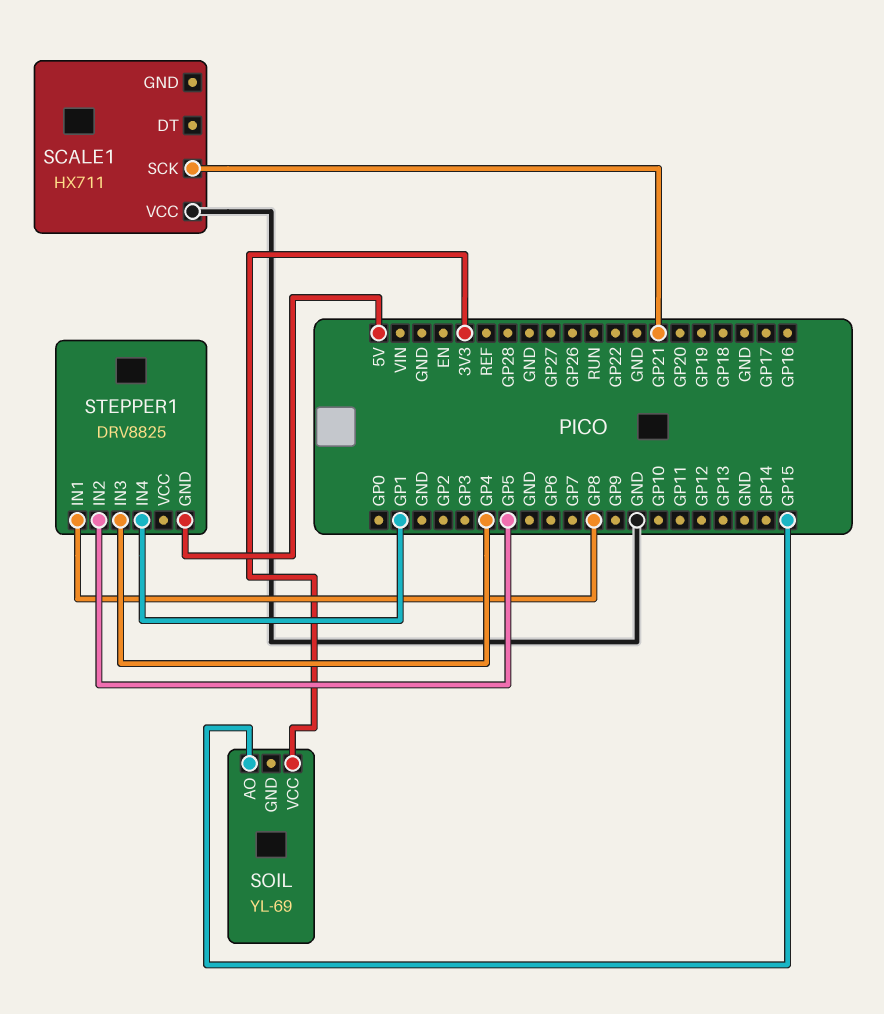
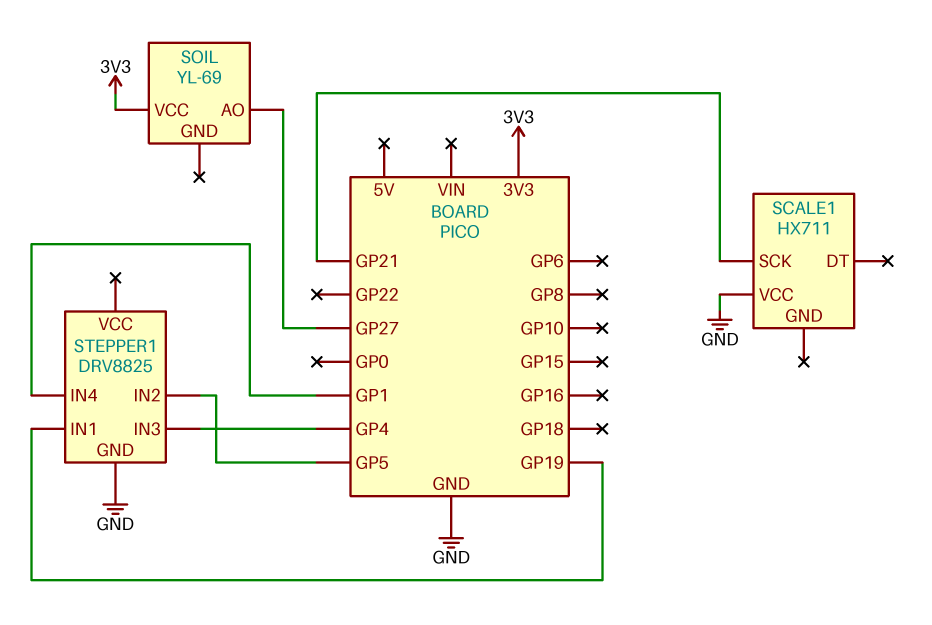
SOIL pin AO: GP15 -> GP27
STEPPER1 pin GND: 5V -> GND
STEPPER1 pin IN1: GP8 -> GP19

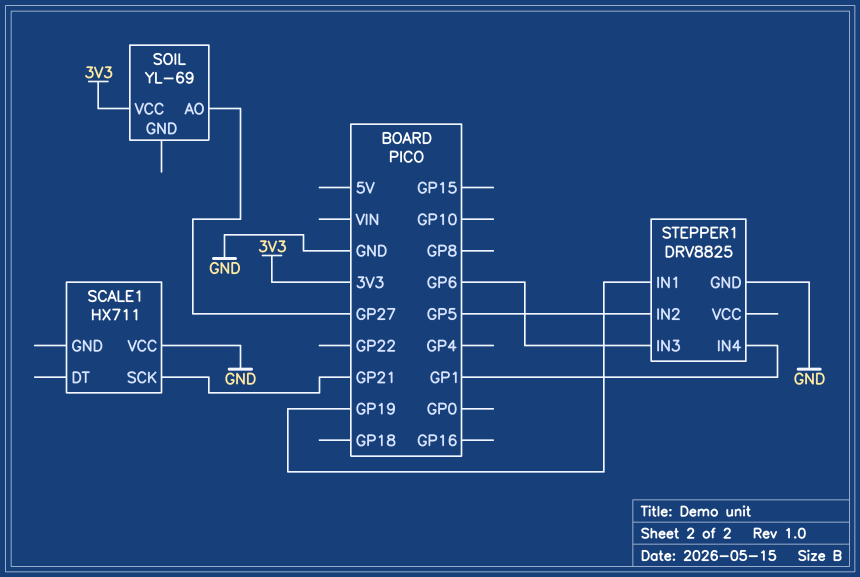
STEPPER1 pin IN3: GP4 -> GP6

